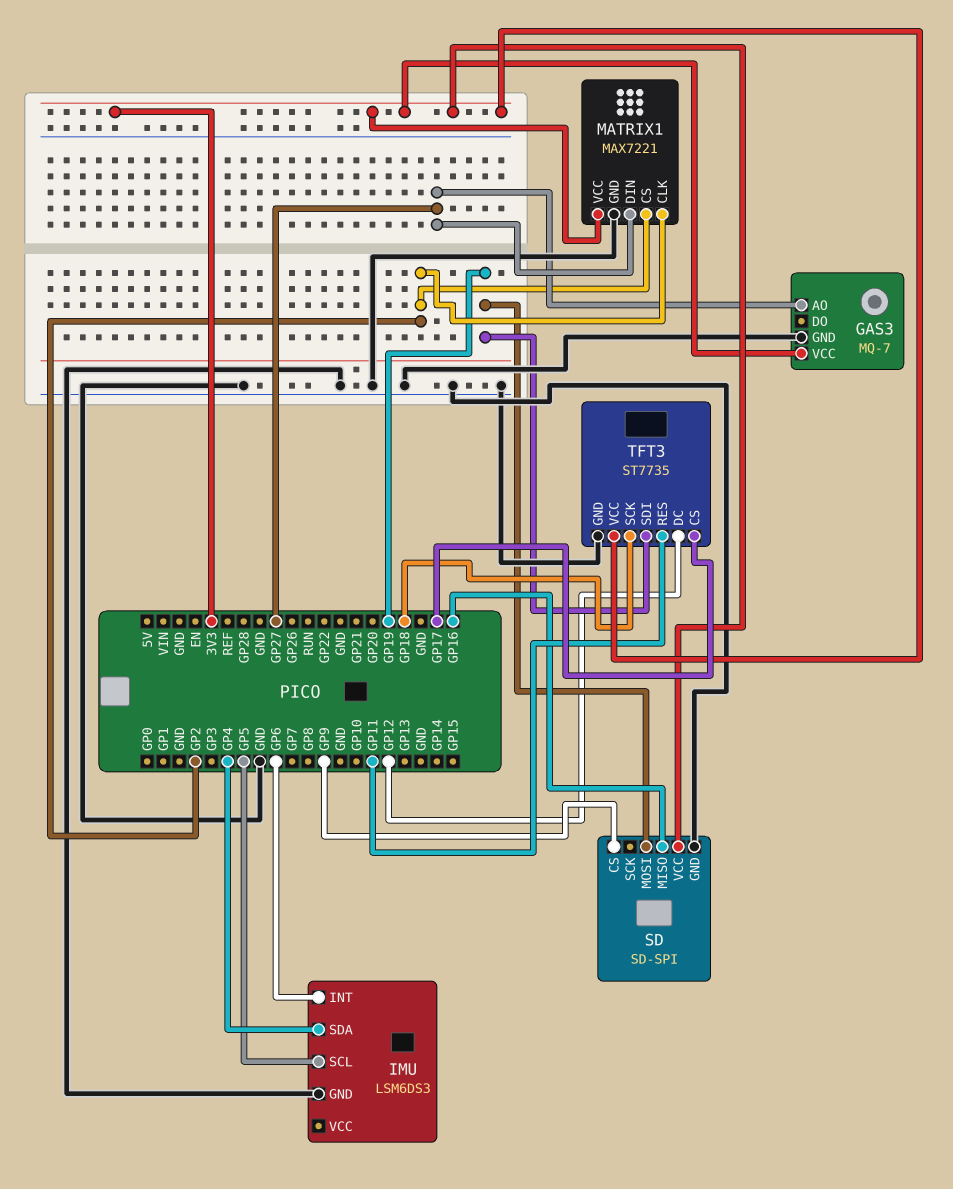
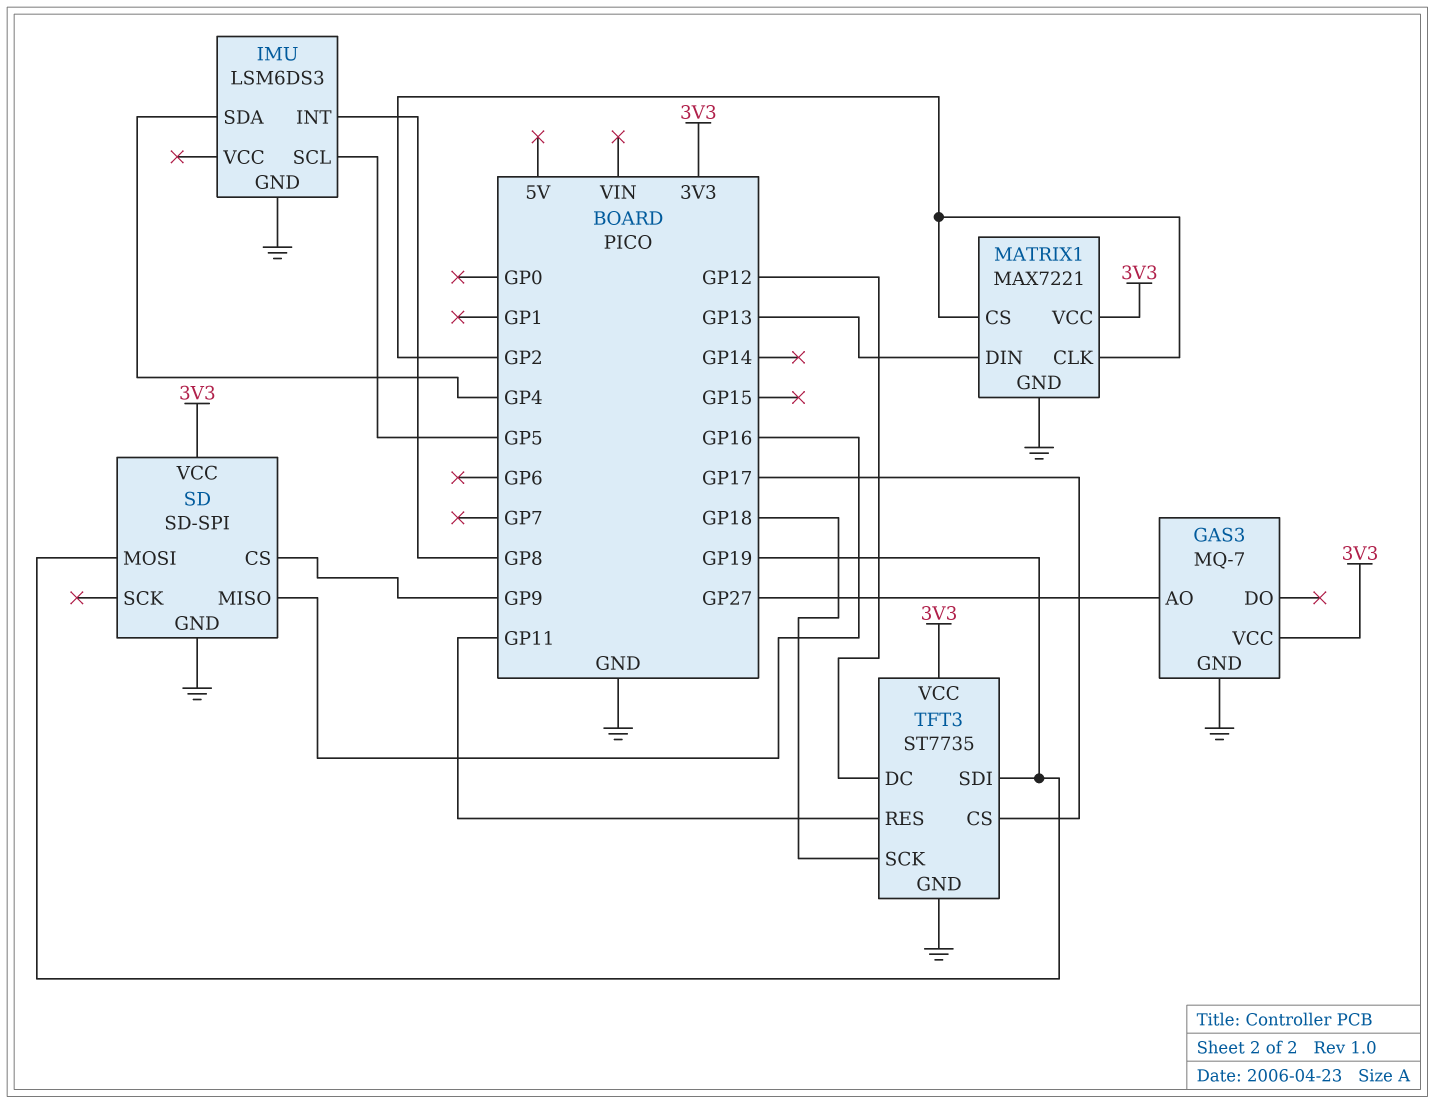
IMU pin INT: GP6 -> GP8
MATRIX1 pin DIN: GP27 -> GP13

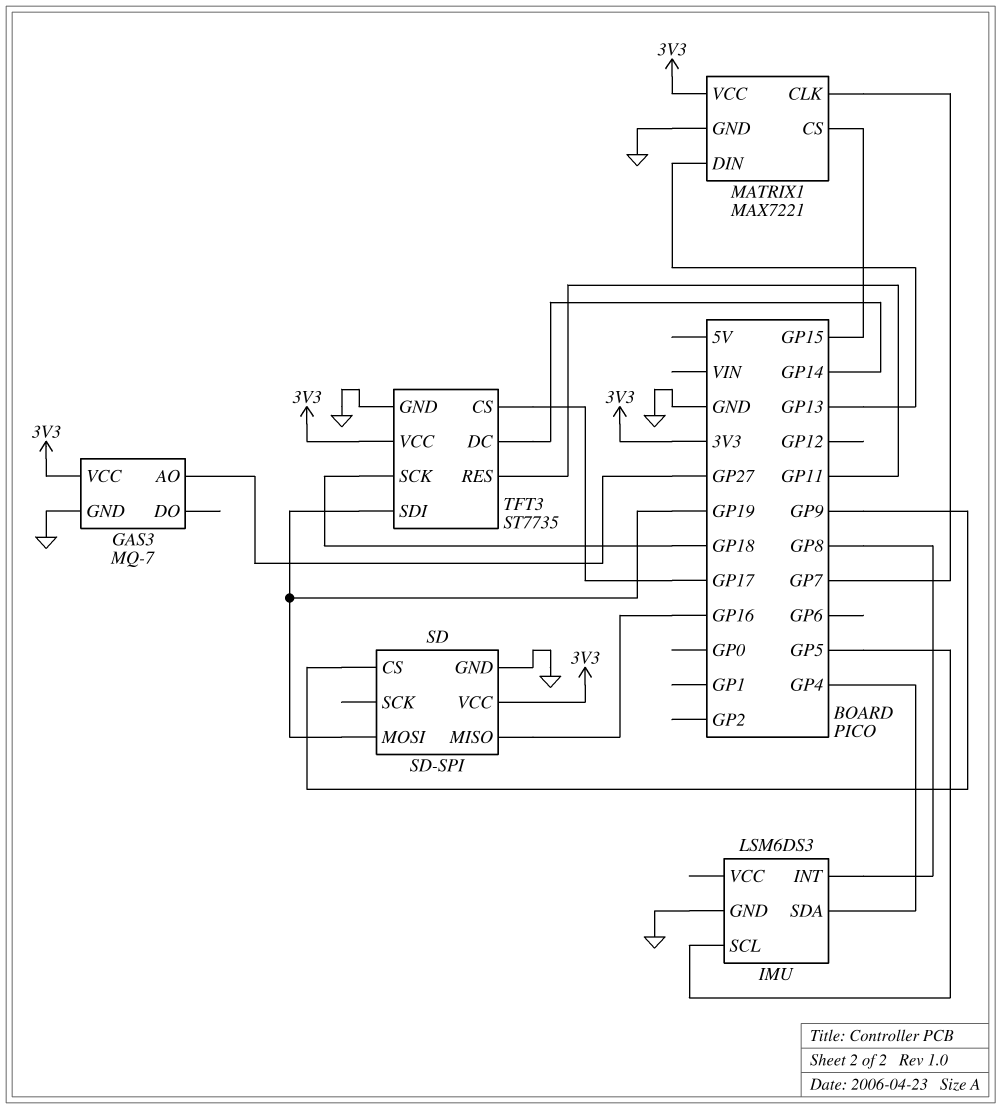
MATRIX1 pin CLK: GP2 -> GP7
MATRIX1 pin CS: GP2 -> GP15
TFT3 pin DC: GP12 -> GP14

